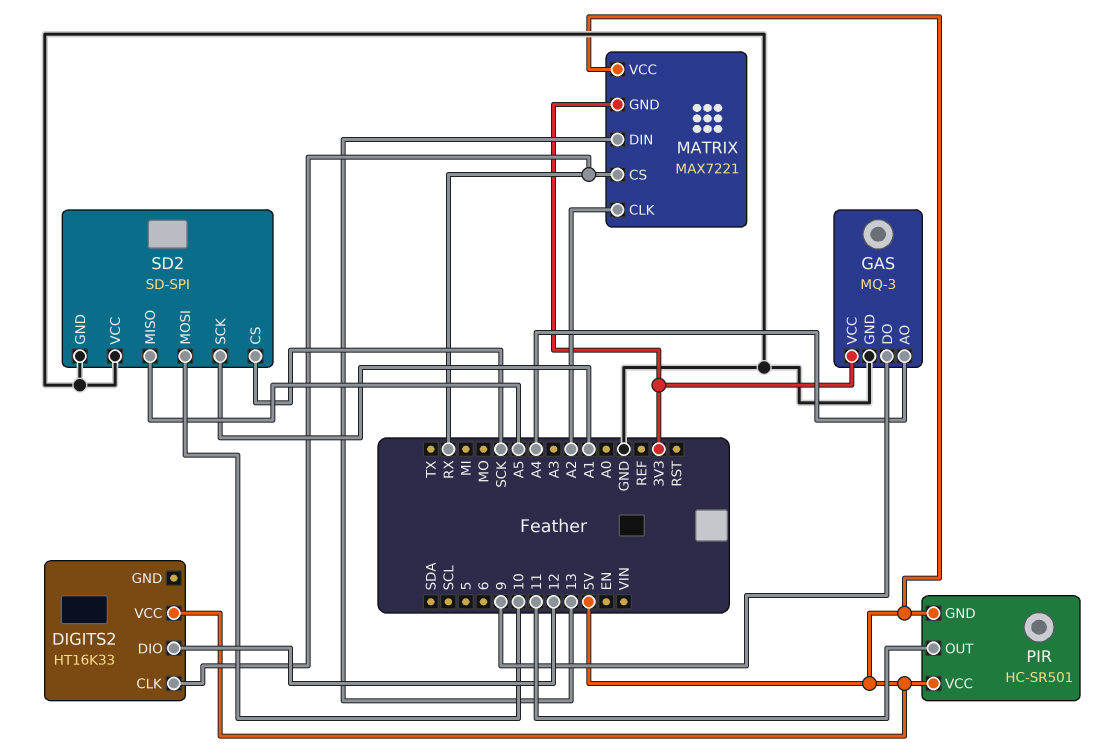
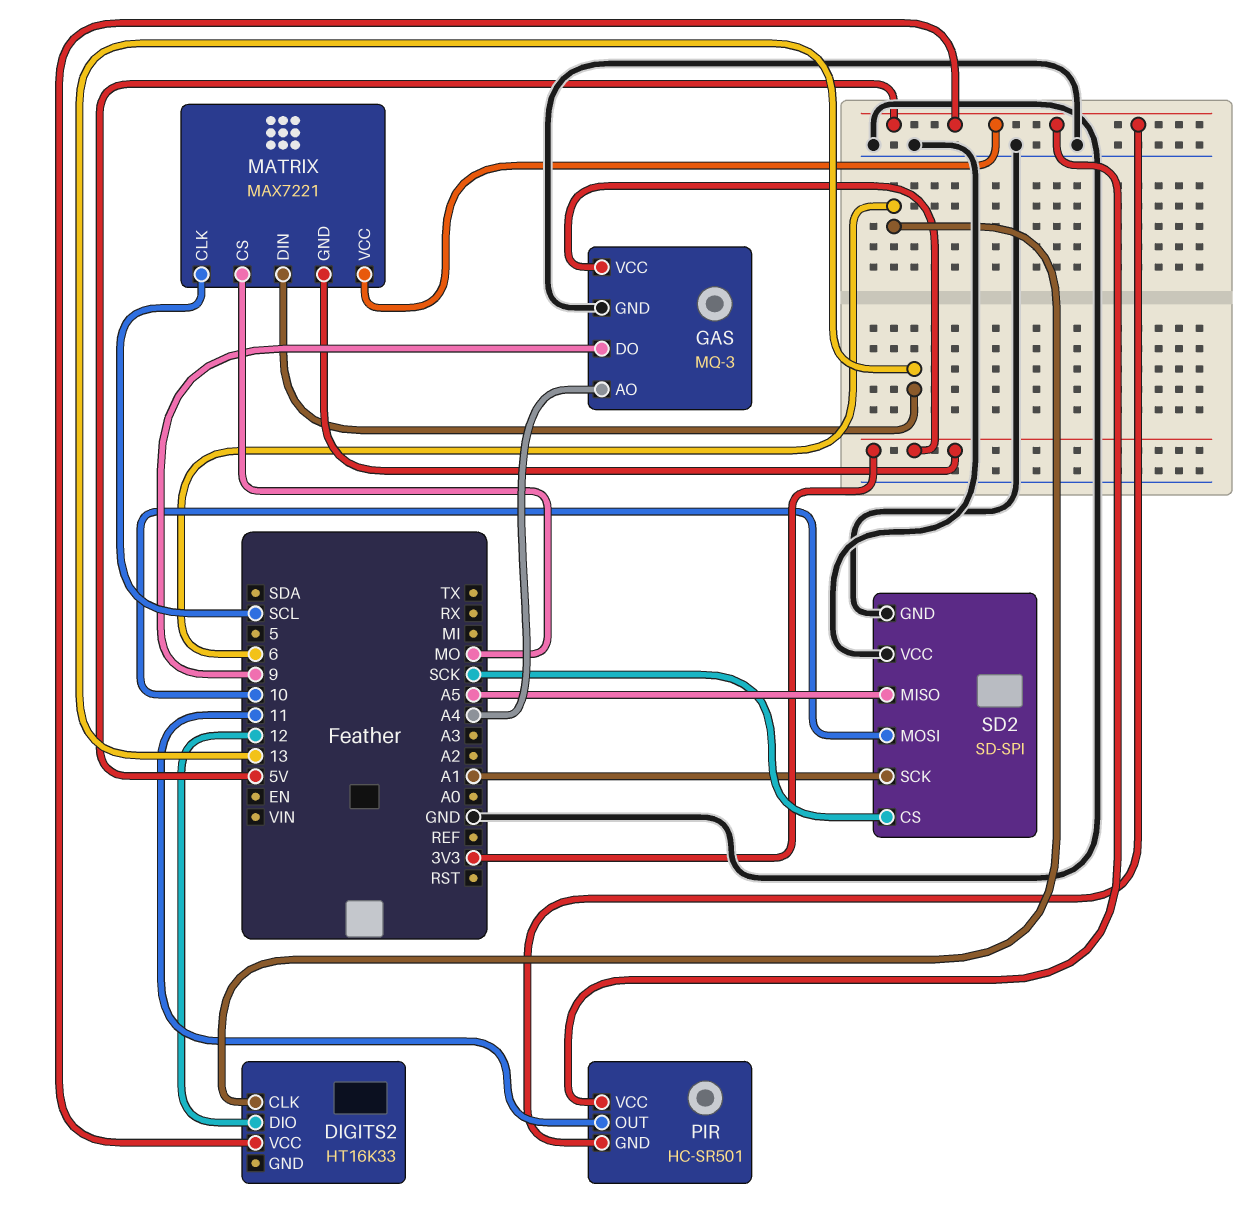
DIGITS2 pin CLK: RX -> 6
MATRIX pin CLK: A2 -> SCL
MATRIX pin CS: RX -> MO

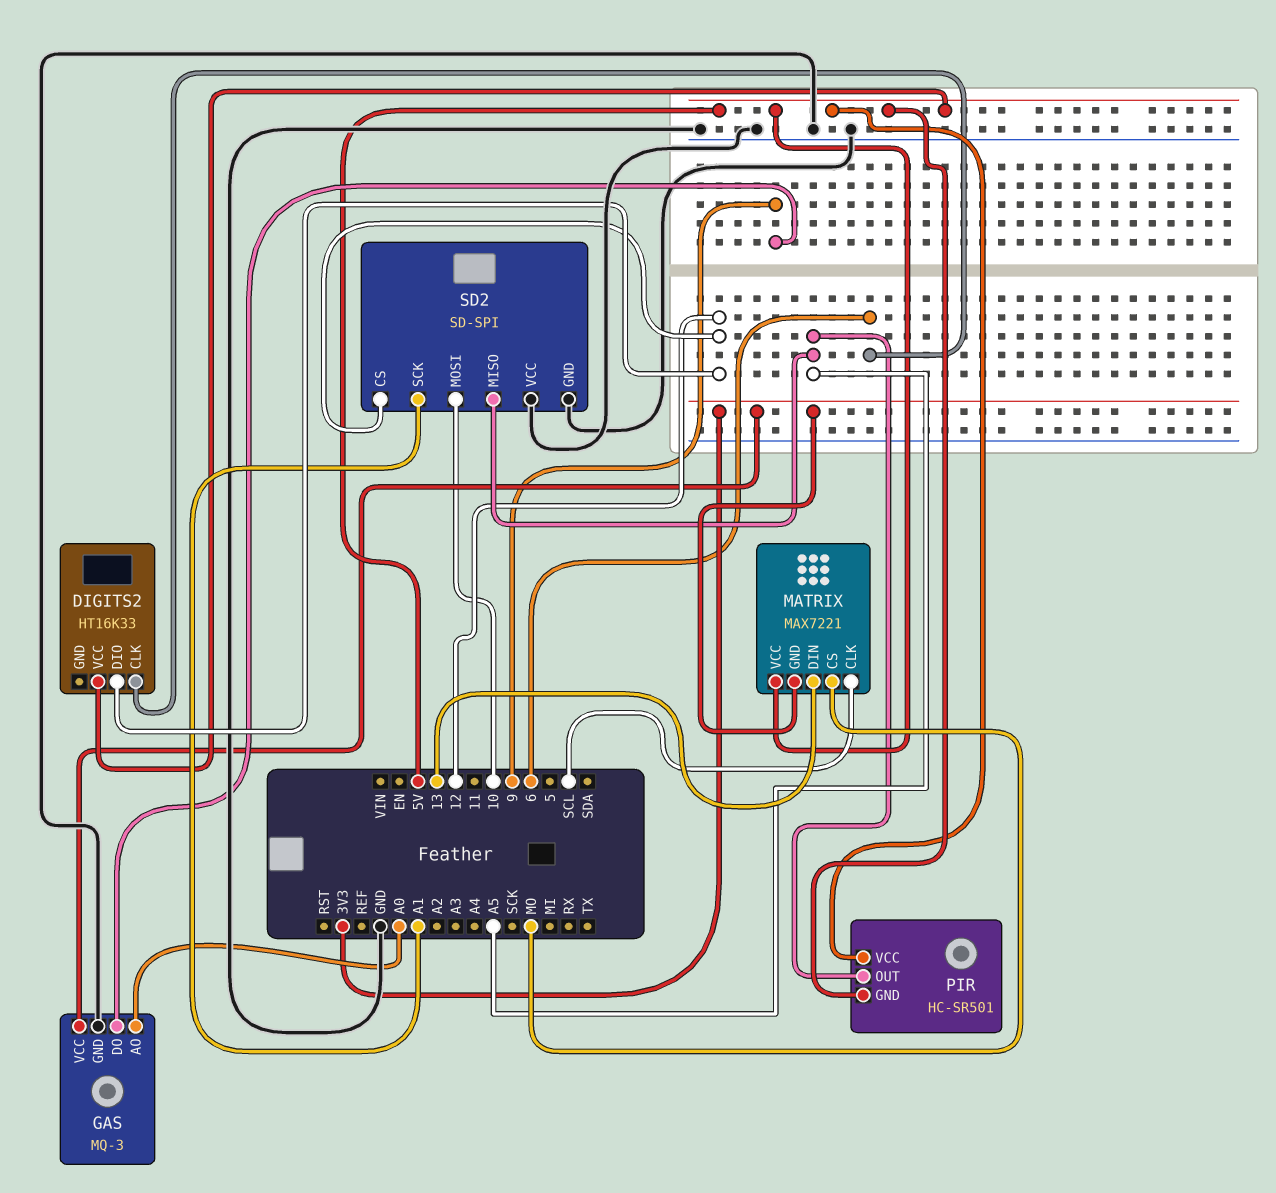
GAS pin AO: A4 -> A0
PIR pin OUT: 11 -> A5
SD2 pin CS: SCK -> 12

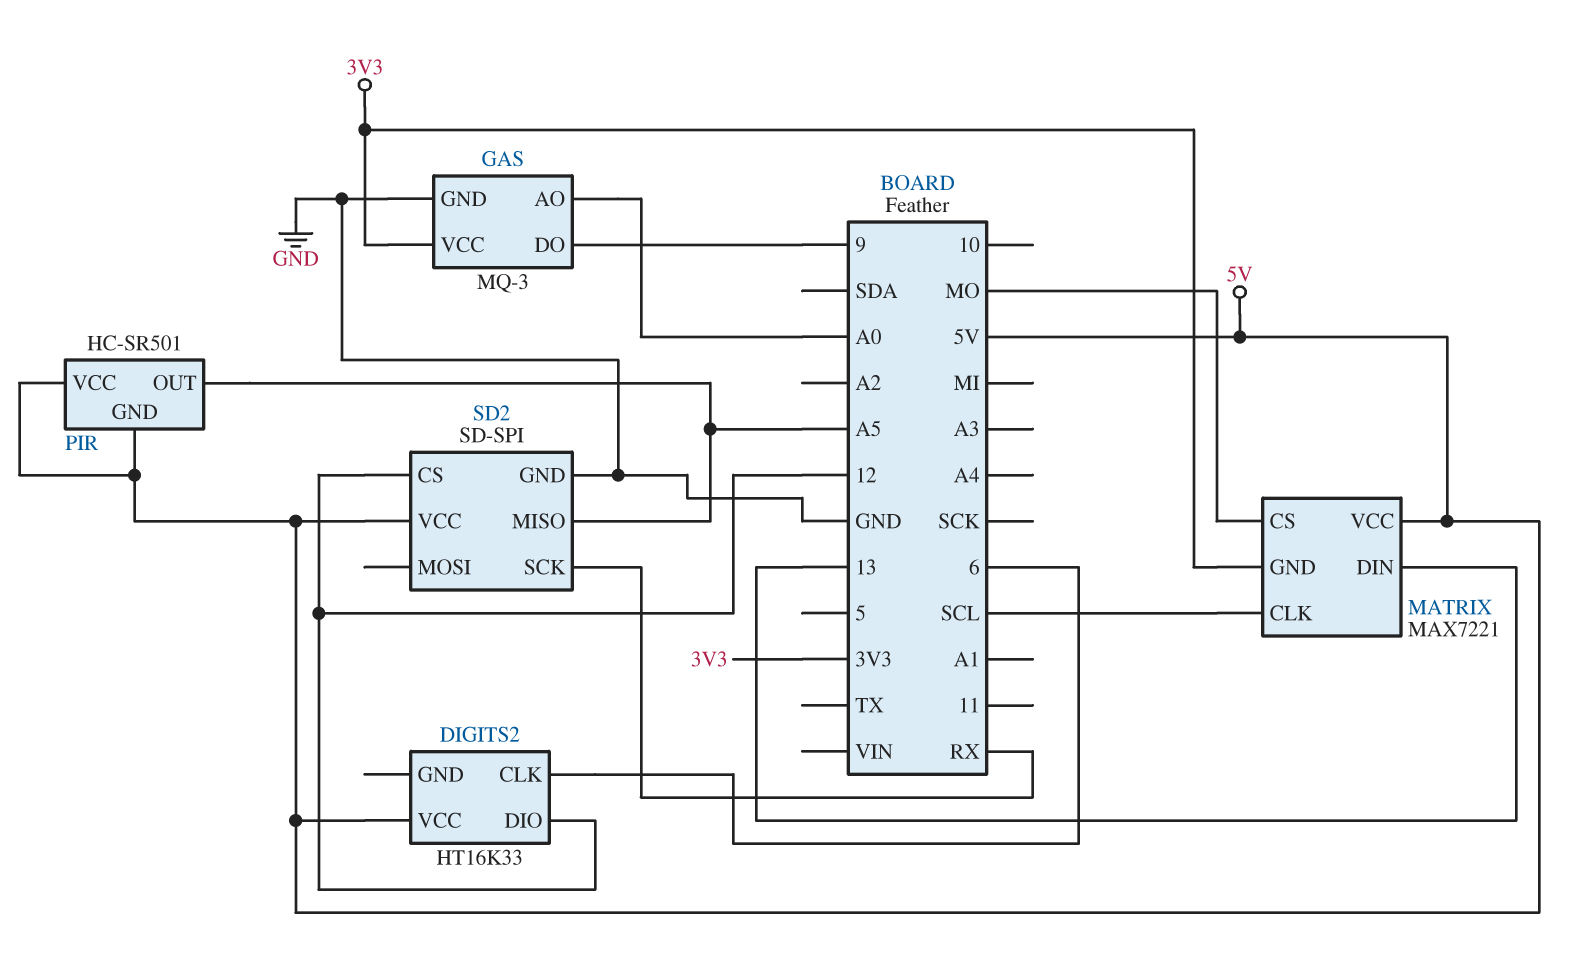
SD2 pin MOSI: 10 -> none
SD2 pin SCK: A1 -> RX
SD2 pin VCC: GND -> 5V

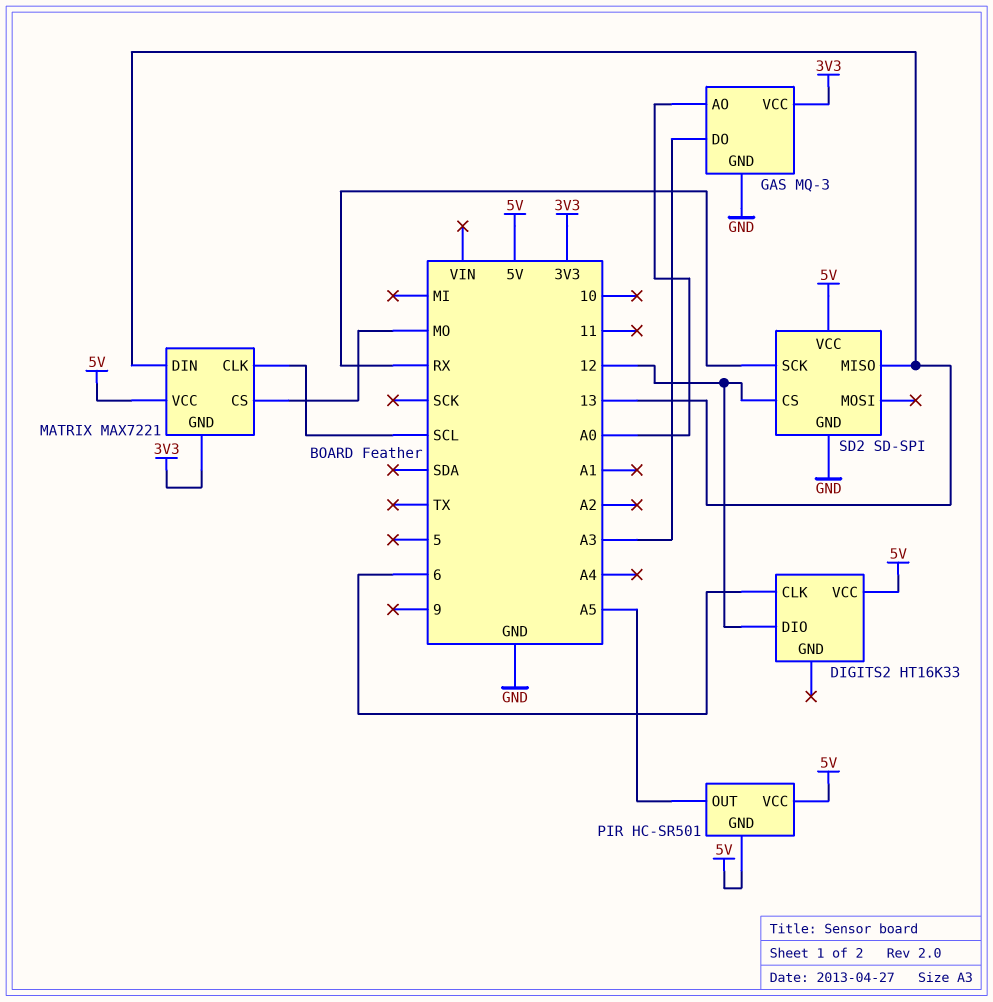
GAS pin DO: 9 -> A3
SD2 pin MISO: A5 -> 13

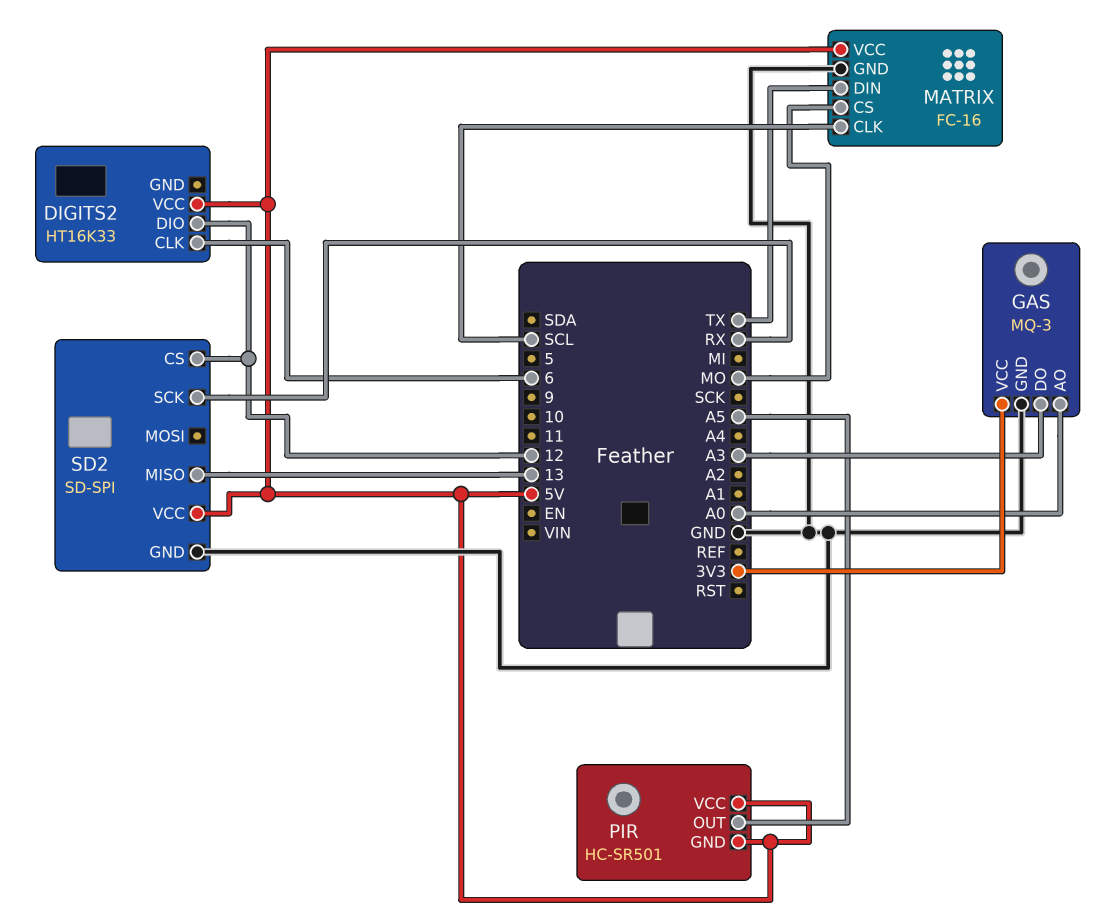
MATRIX: MAX7221 -> FC-16
MATRIX pin DIN: 13 -> TX
MATRIX pin GND: 3V3 -> GND

